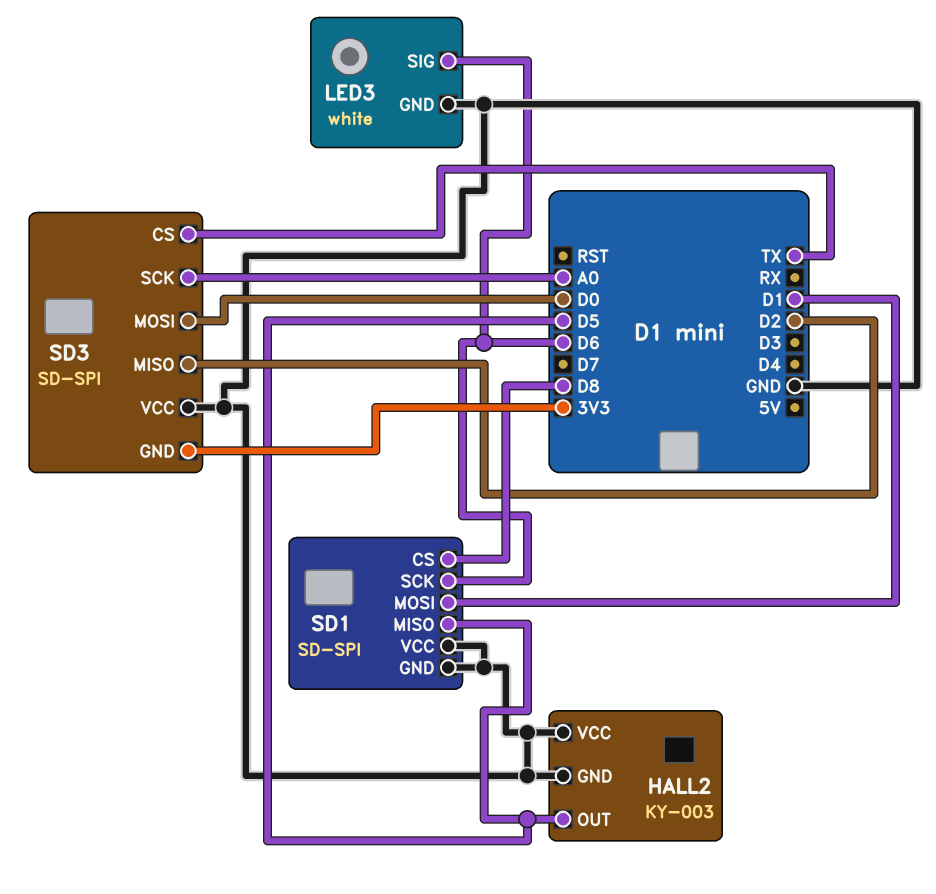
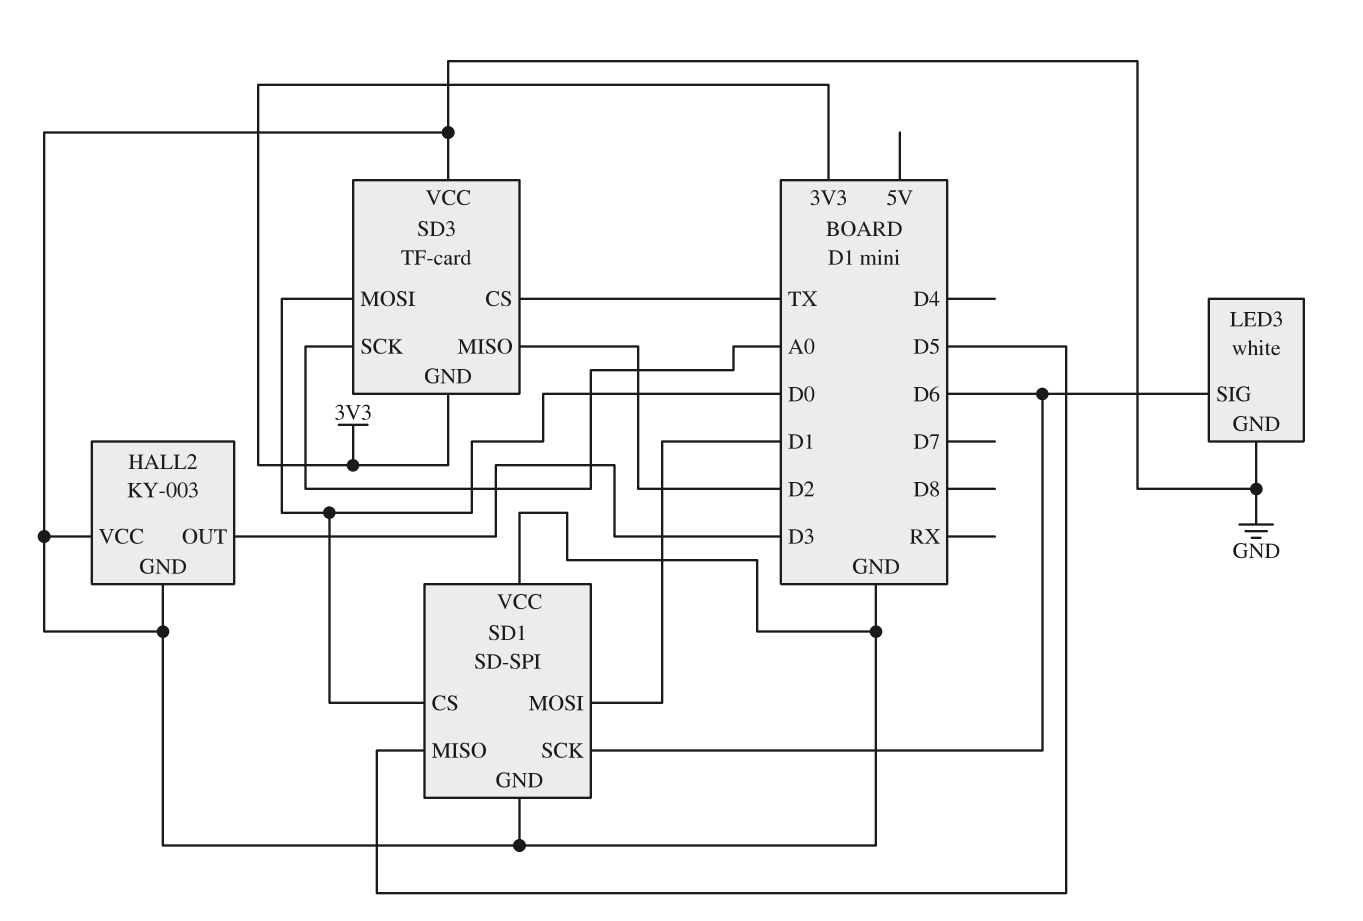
HALL2 pin OUT: D5 -> D3
SD1 pin CS: D8 -> D0
SD3: SD-SPI -> TF-card

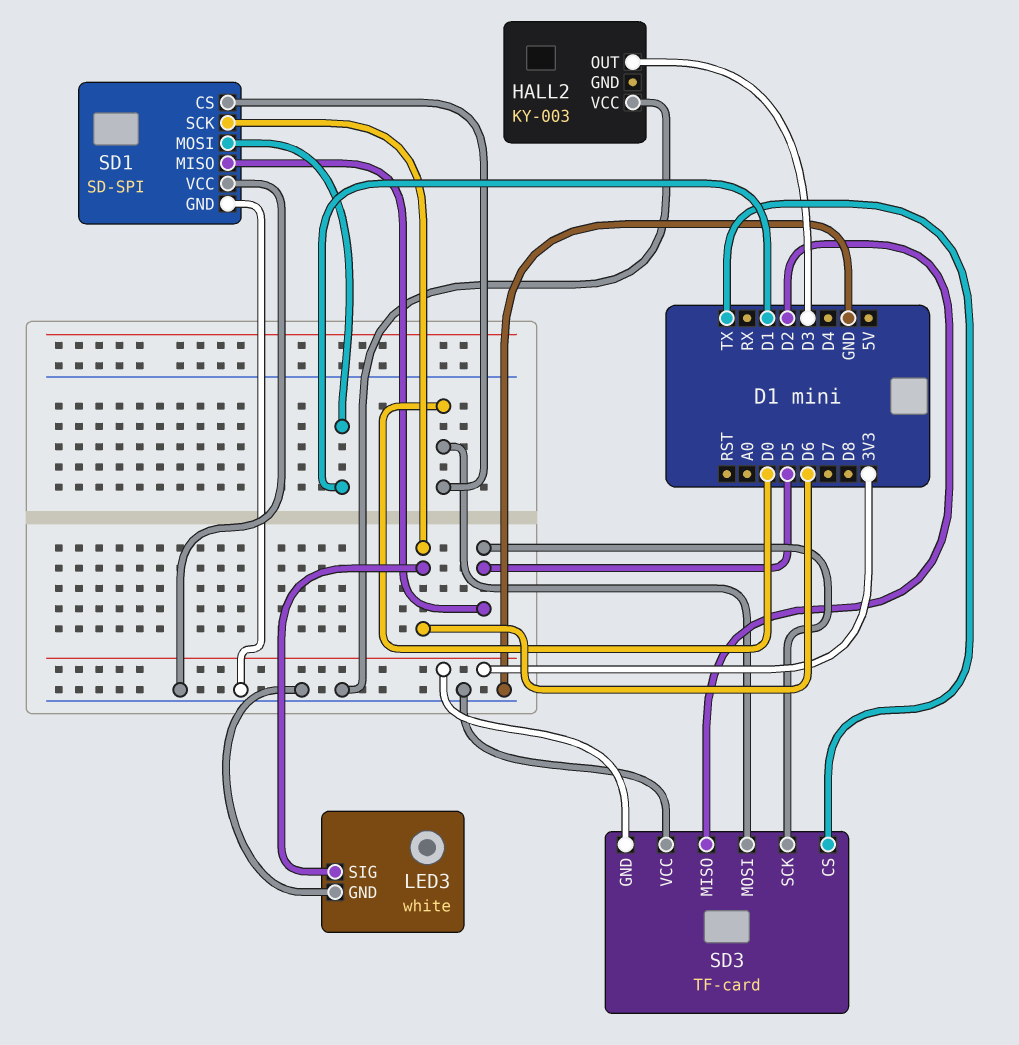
HALL2 pin GND: GND -> none
SD3 pin SCK: A0 -> D5

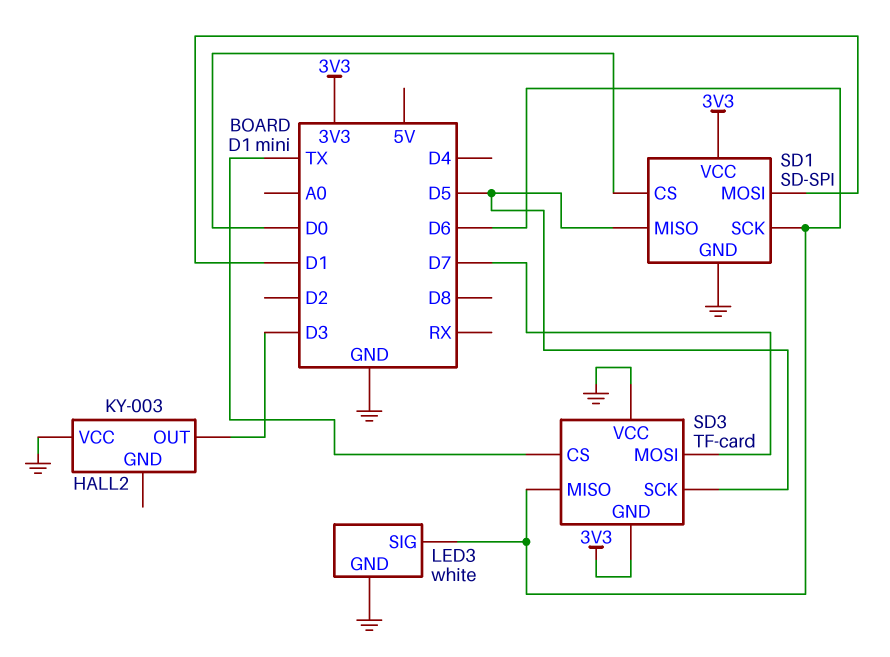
SD1 pin VCC: GND -> 3V3
SD3 pin MISO: D2 -> D6
SD3 pin MOSI: D0 -> D7

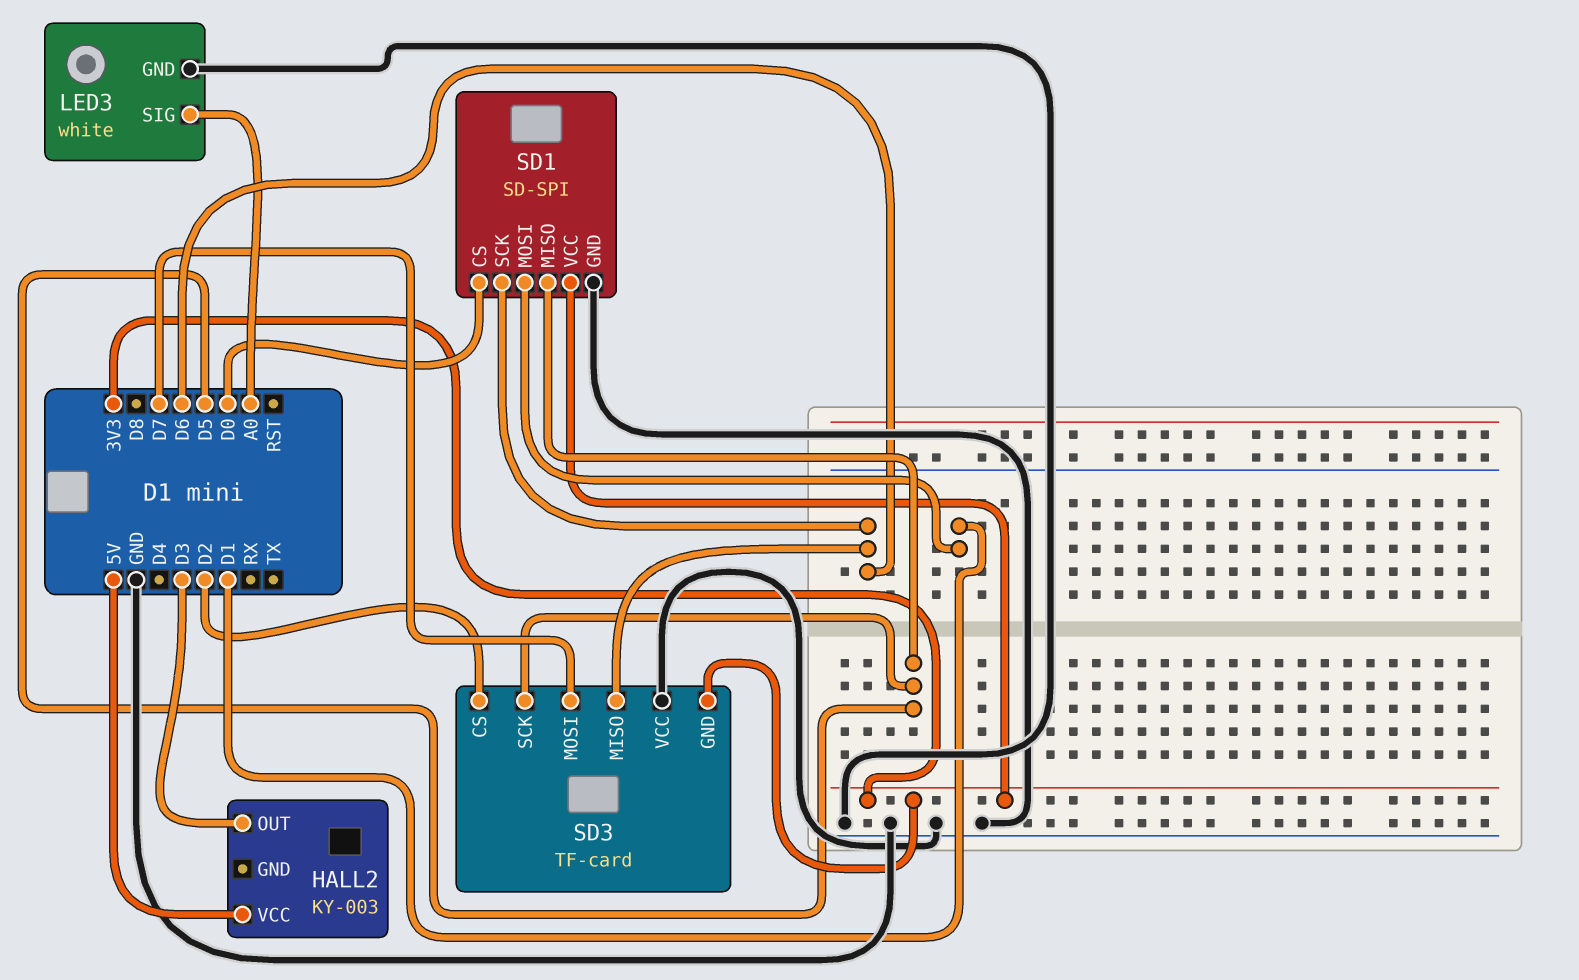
HALL2 pin VCC: GND -> 5V
LED3 pin SIG: D6 -> A0
SD3 pin CS: TX -> D2

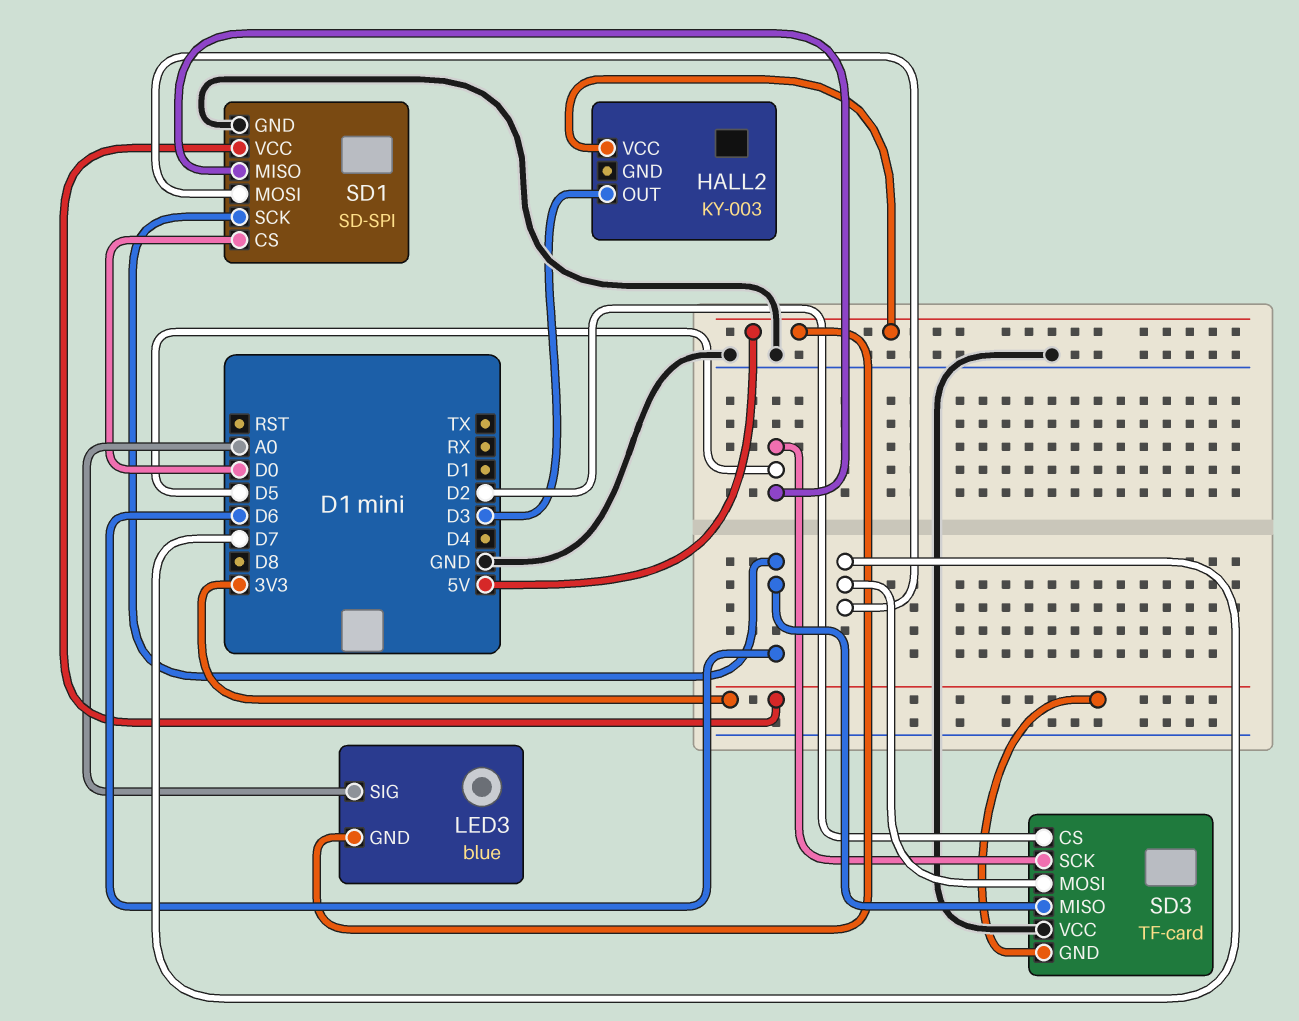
LED3: white -> blue
LED3 pin GND: GND -> 5V
SD1 pin MOSI: D1 -> D7

